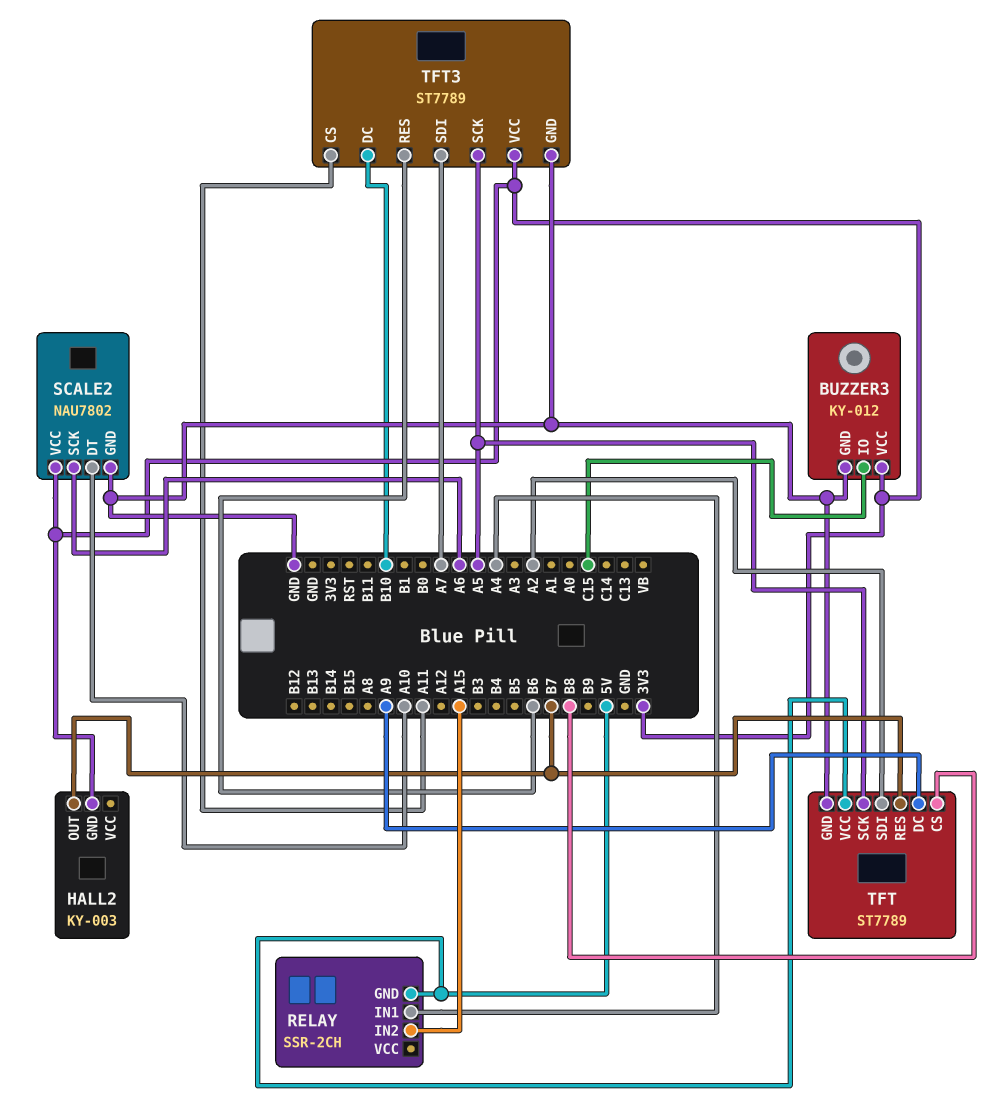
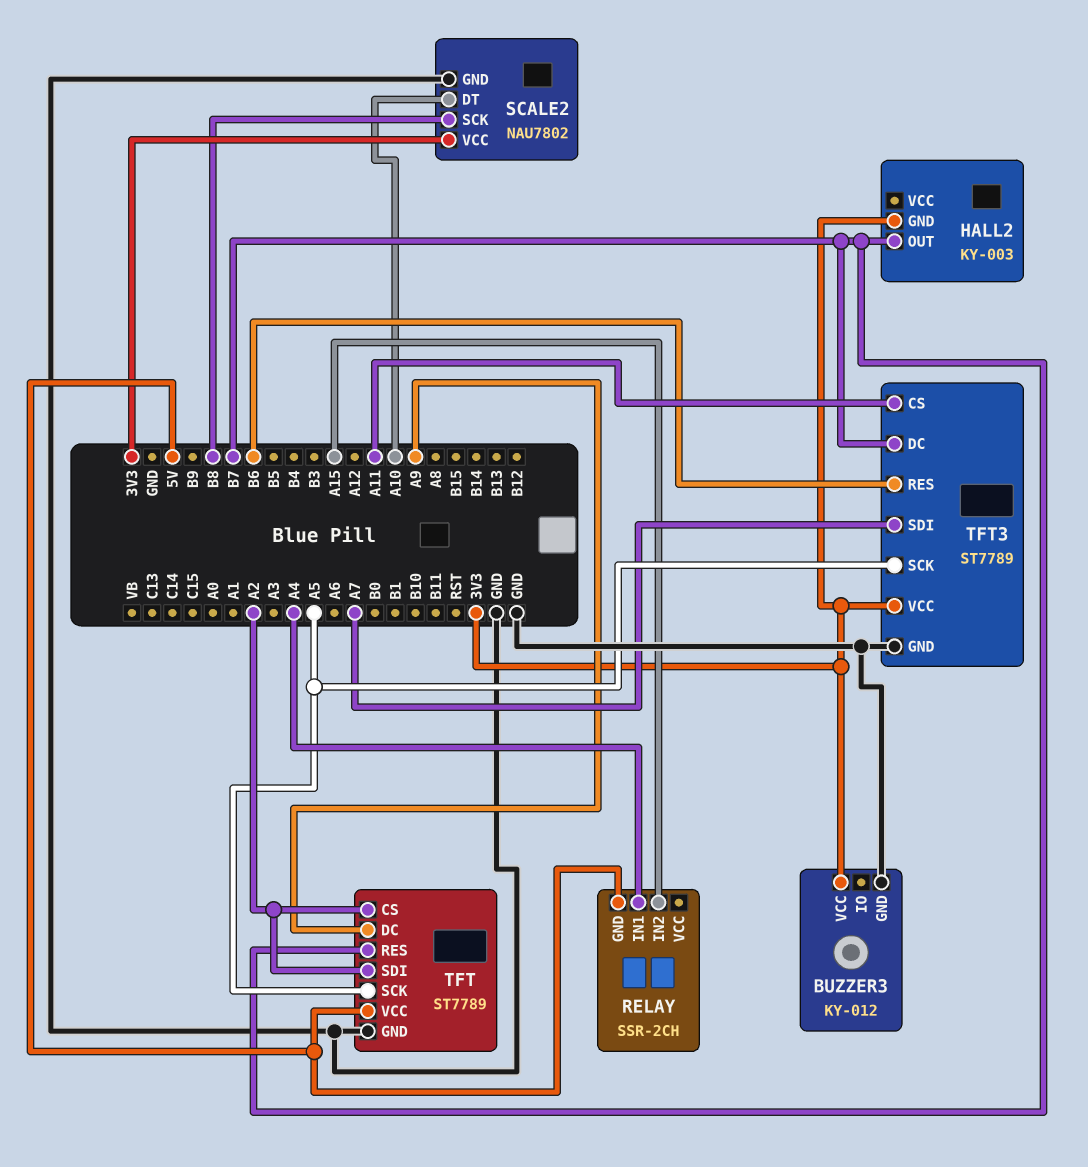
BUZZER3 pin IO: C15 -> none
SCALE2 pin SCK: A6 -> B8
TFT pin CS: B8 -> A2
TFT3 pin DC: B10 -> B7

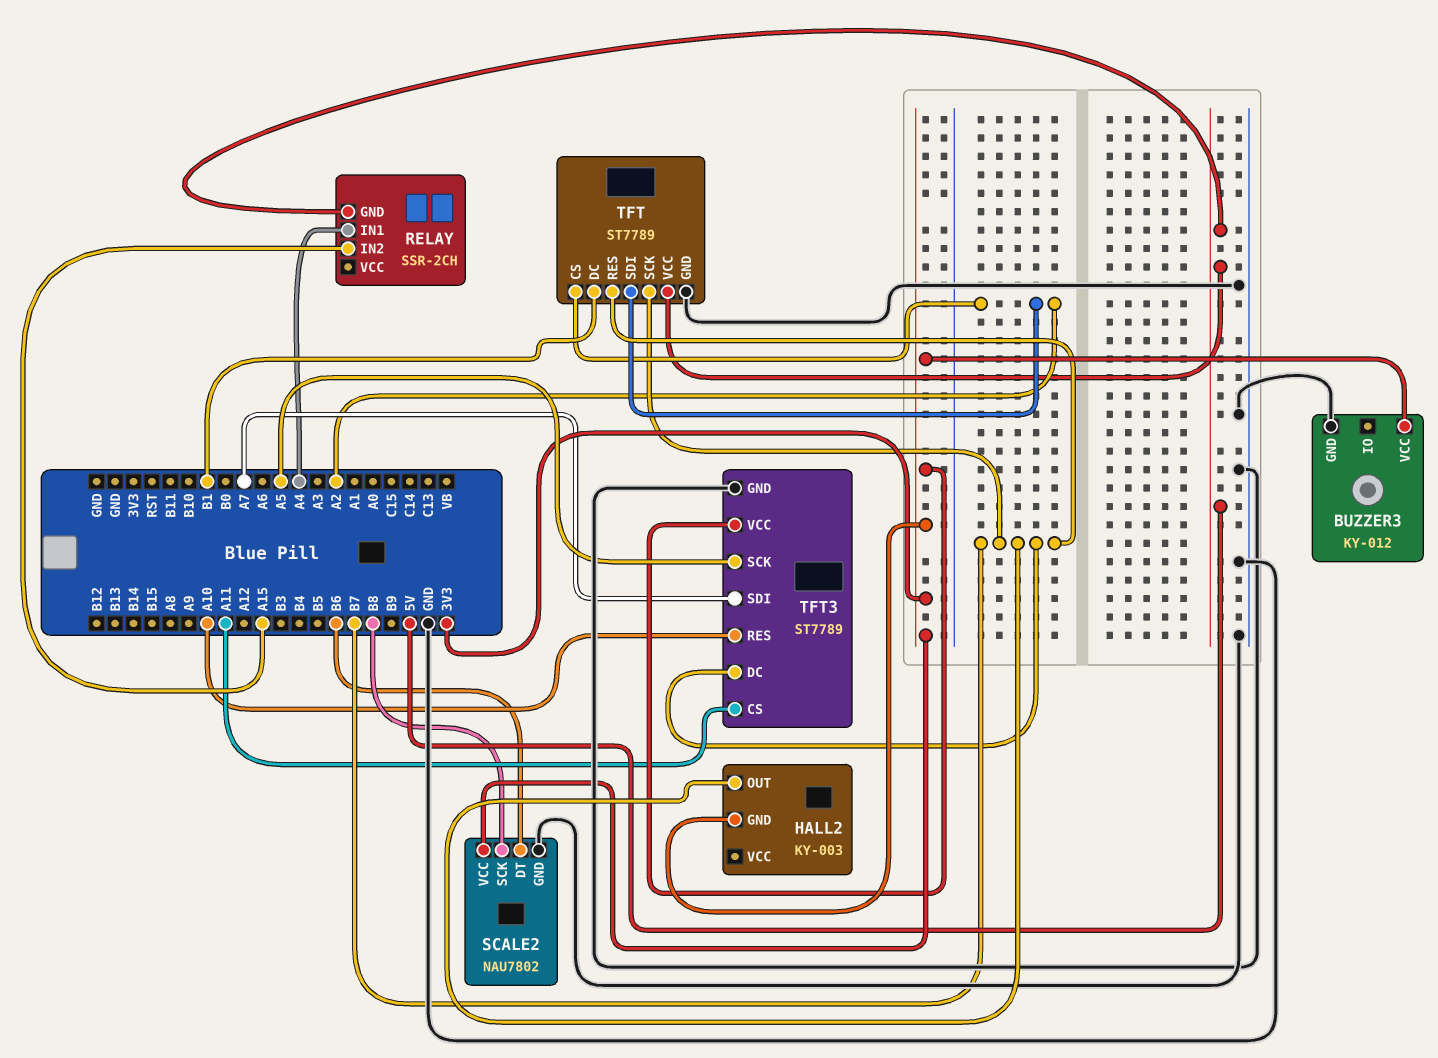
SCALE2 pin DT: A10 -> B6
TFT pin DC: A9 -> B1
TFT pin SCK: A5 -> B7
TFT3 pin RES: B6 -> A10

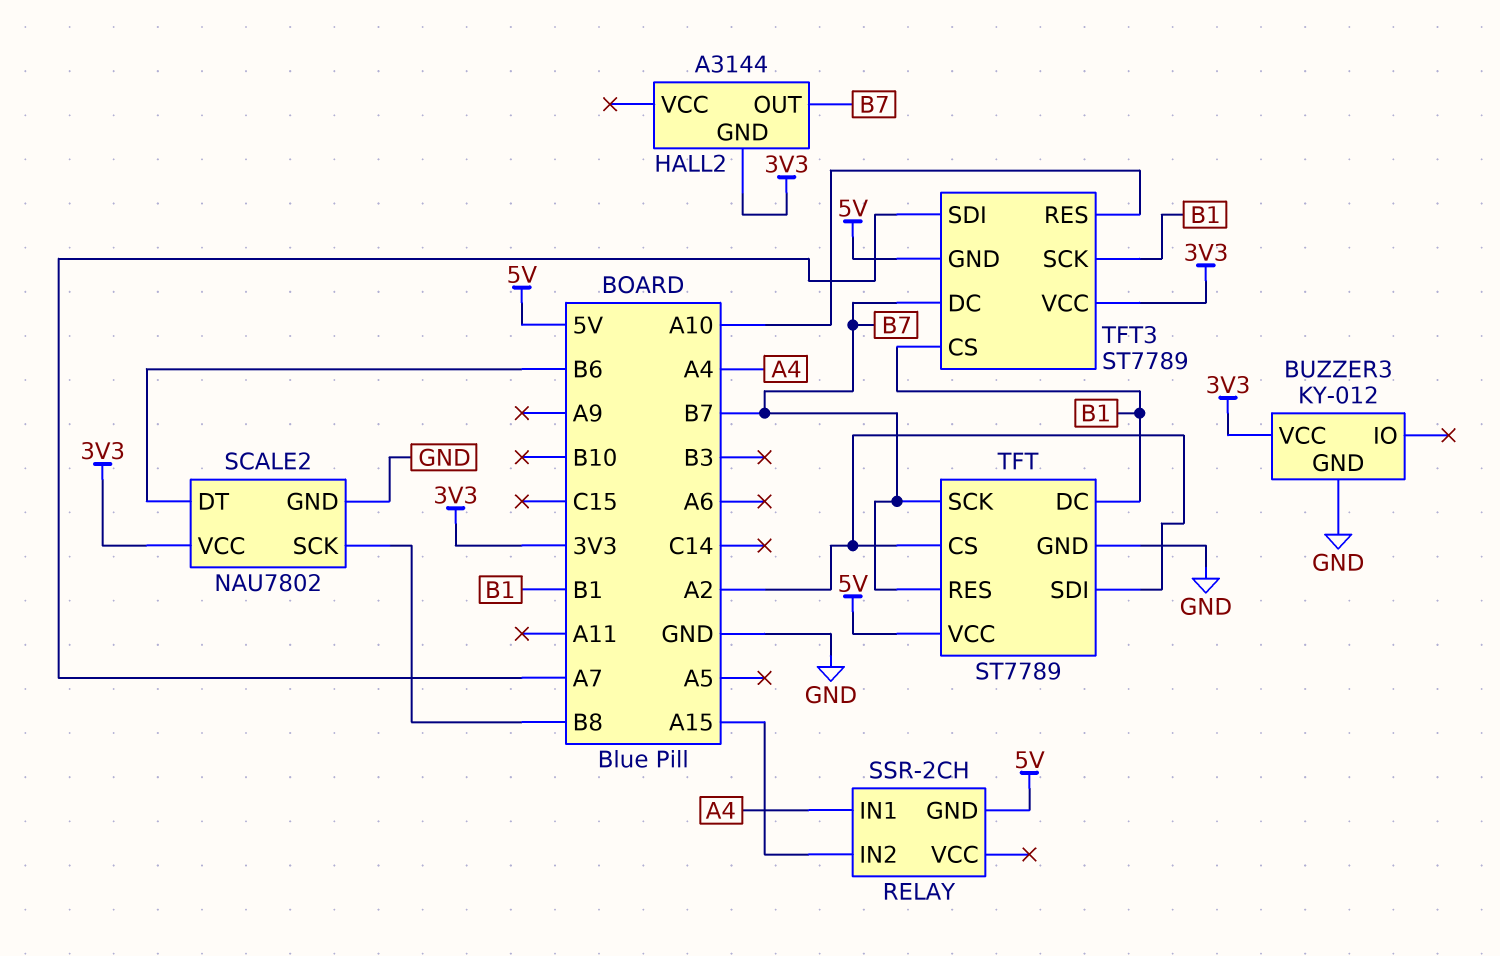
HALL2: KY-003 -> A3144
TFT3 pin CS: A11 -> B1
TFT3 pin GND: GND -> 5V
TFT3 pin SCK: A5 -> B1

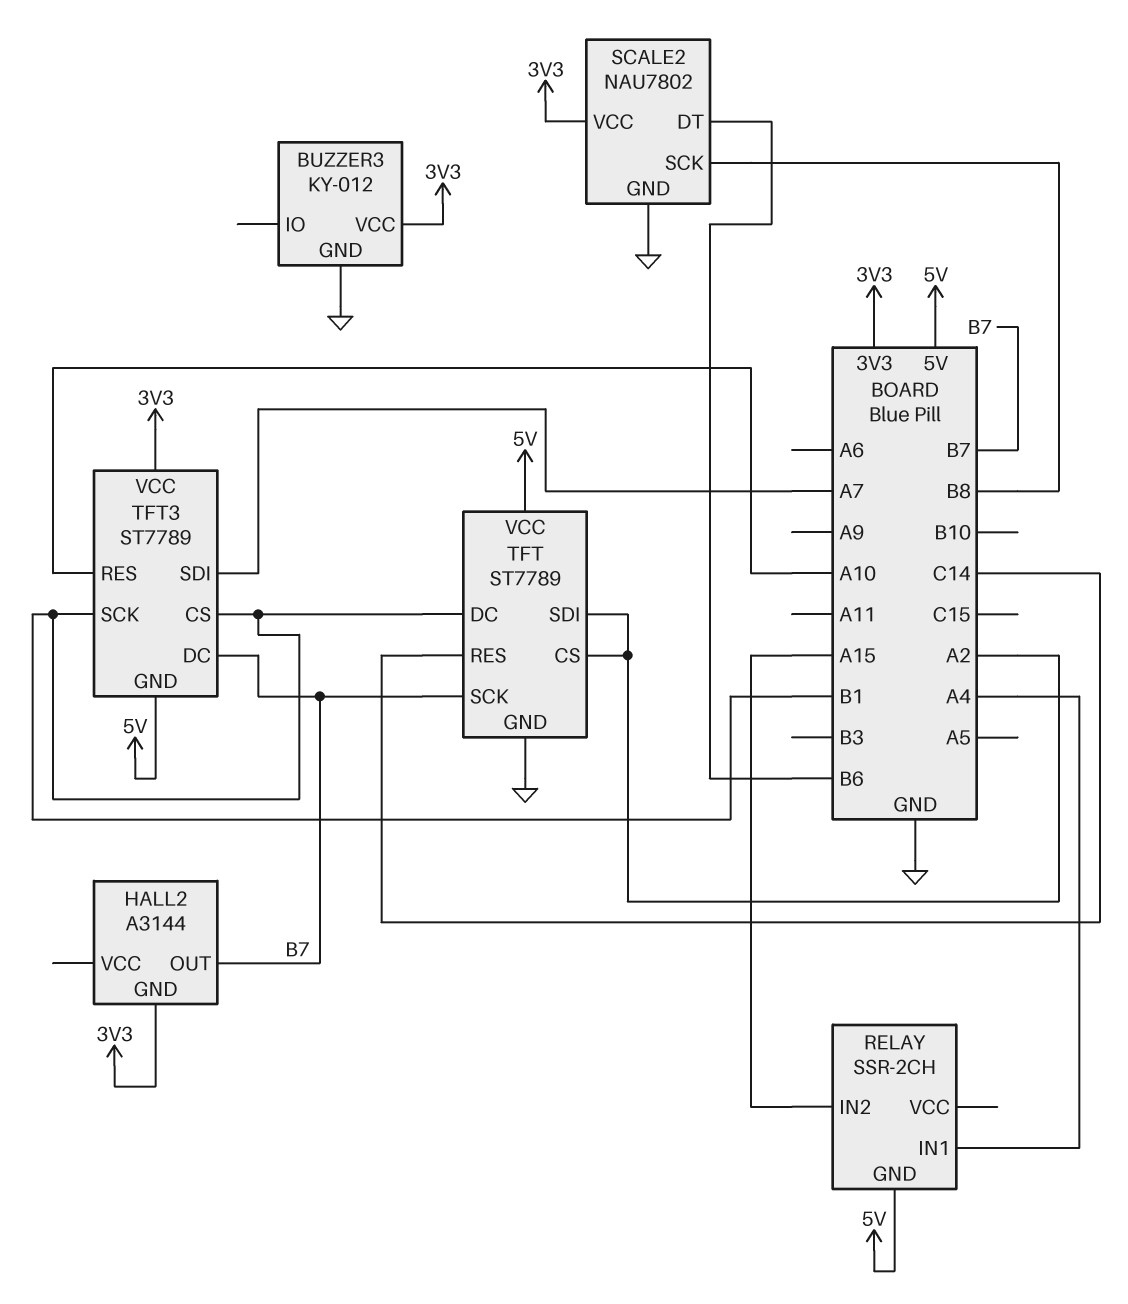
TFT pin RES: B7 -> C14

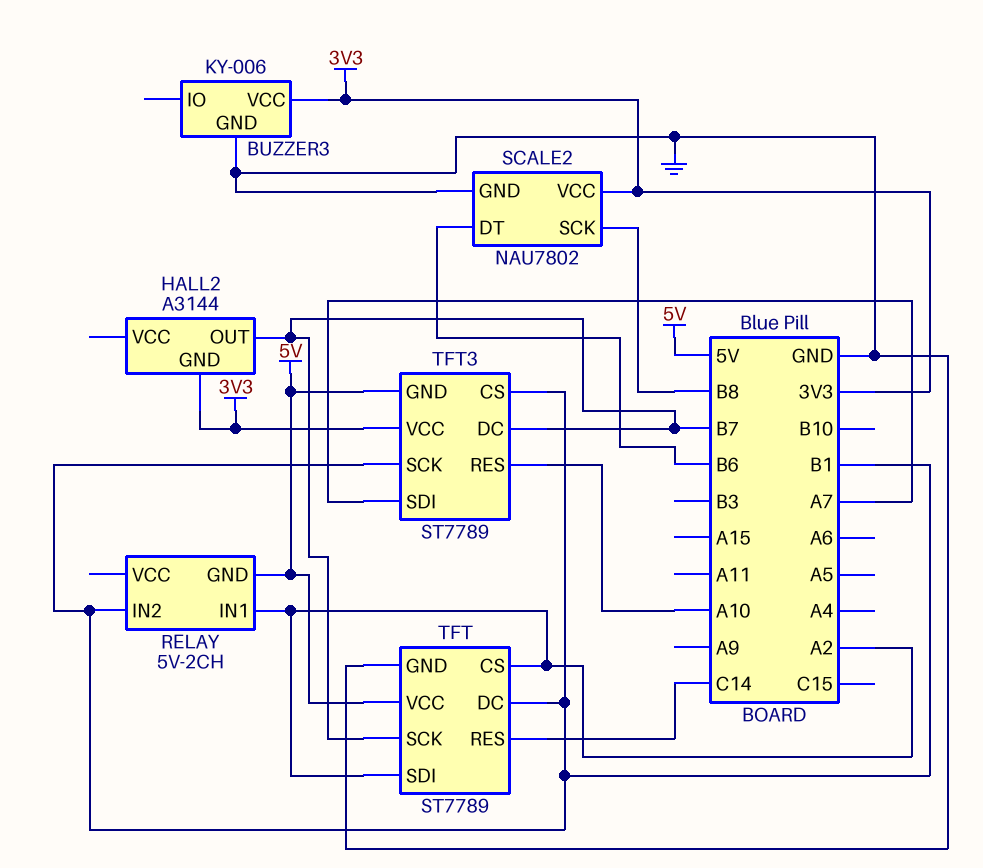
BUZZER3: KY-012 -> KY-006
RELAY: SSR-2CH -> 5V-2CH
RELAY pin IN1: A4 -> A2
RELAY pin IN2: A15 -> B1

